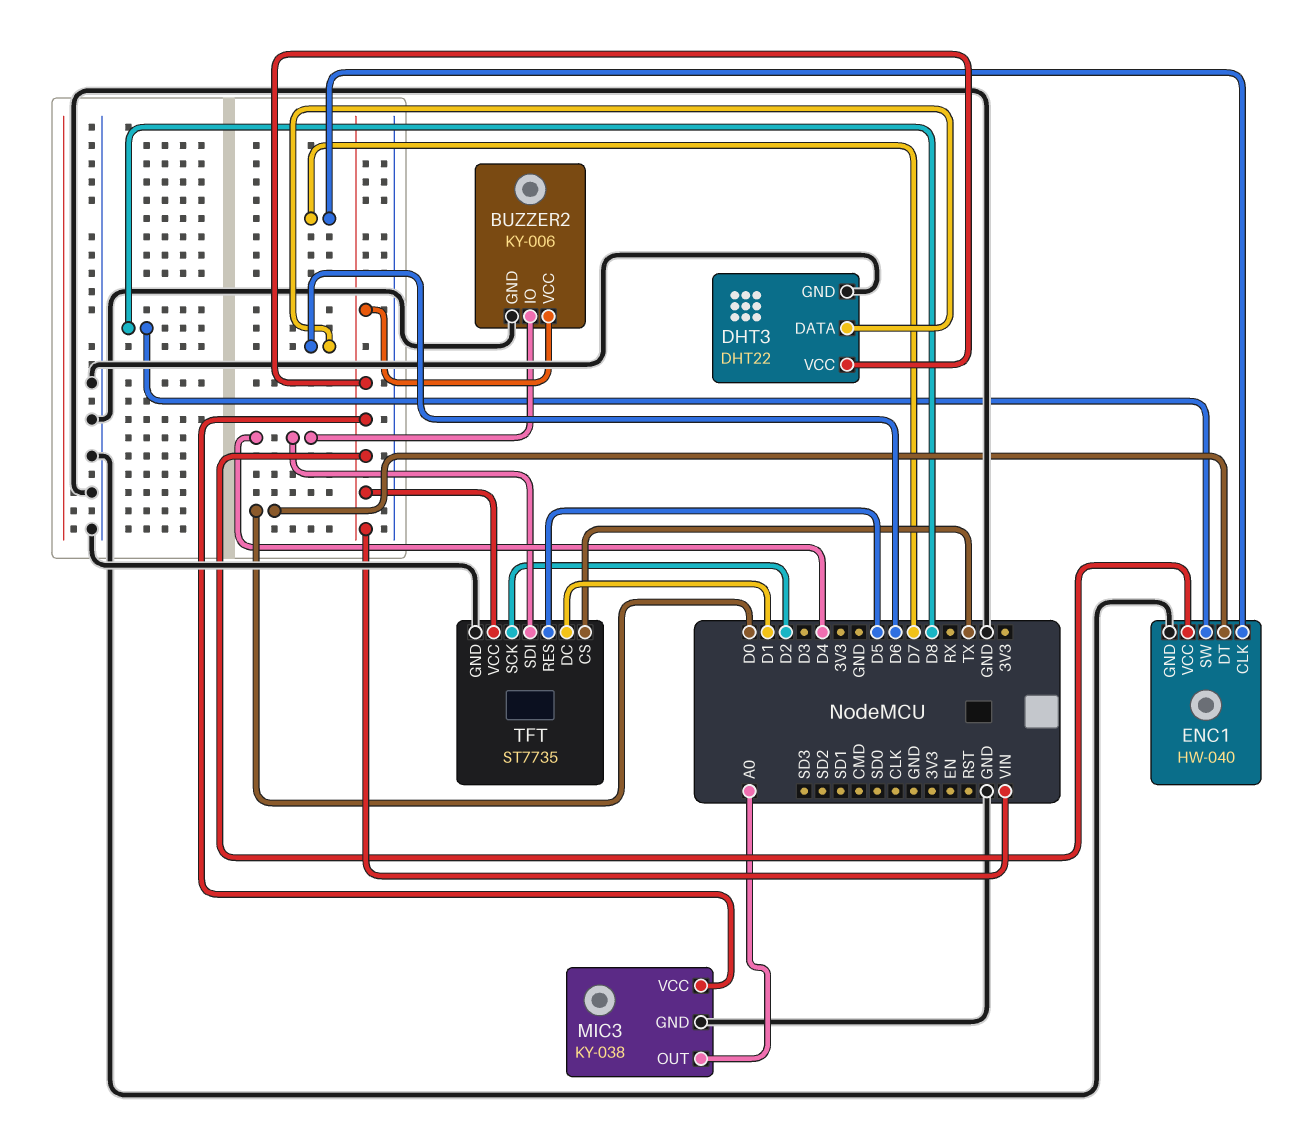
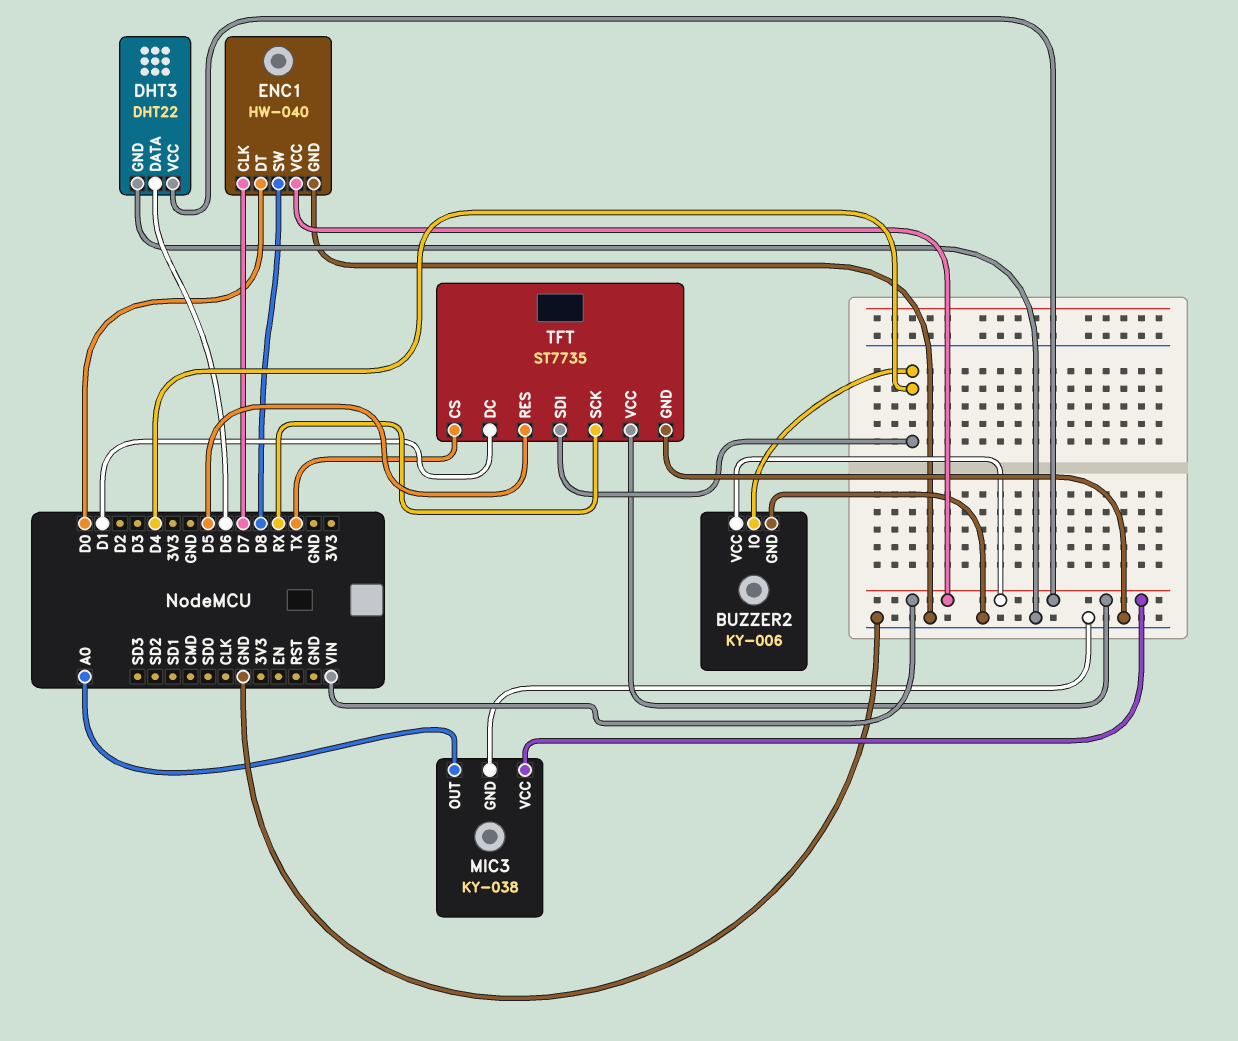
TFT pin SCK: D2 -> RX

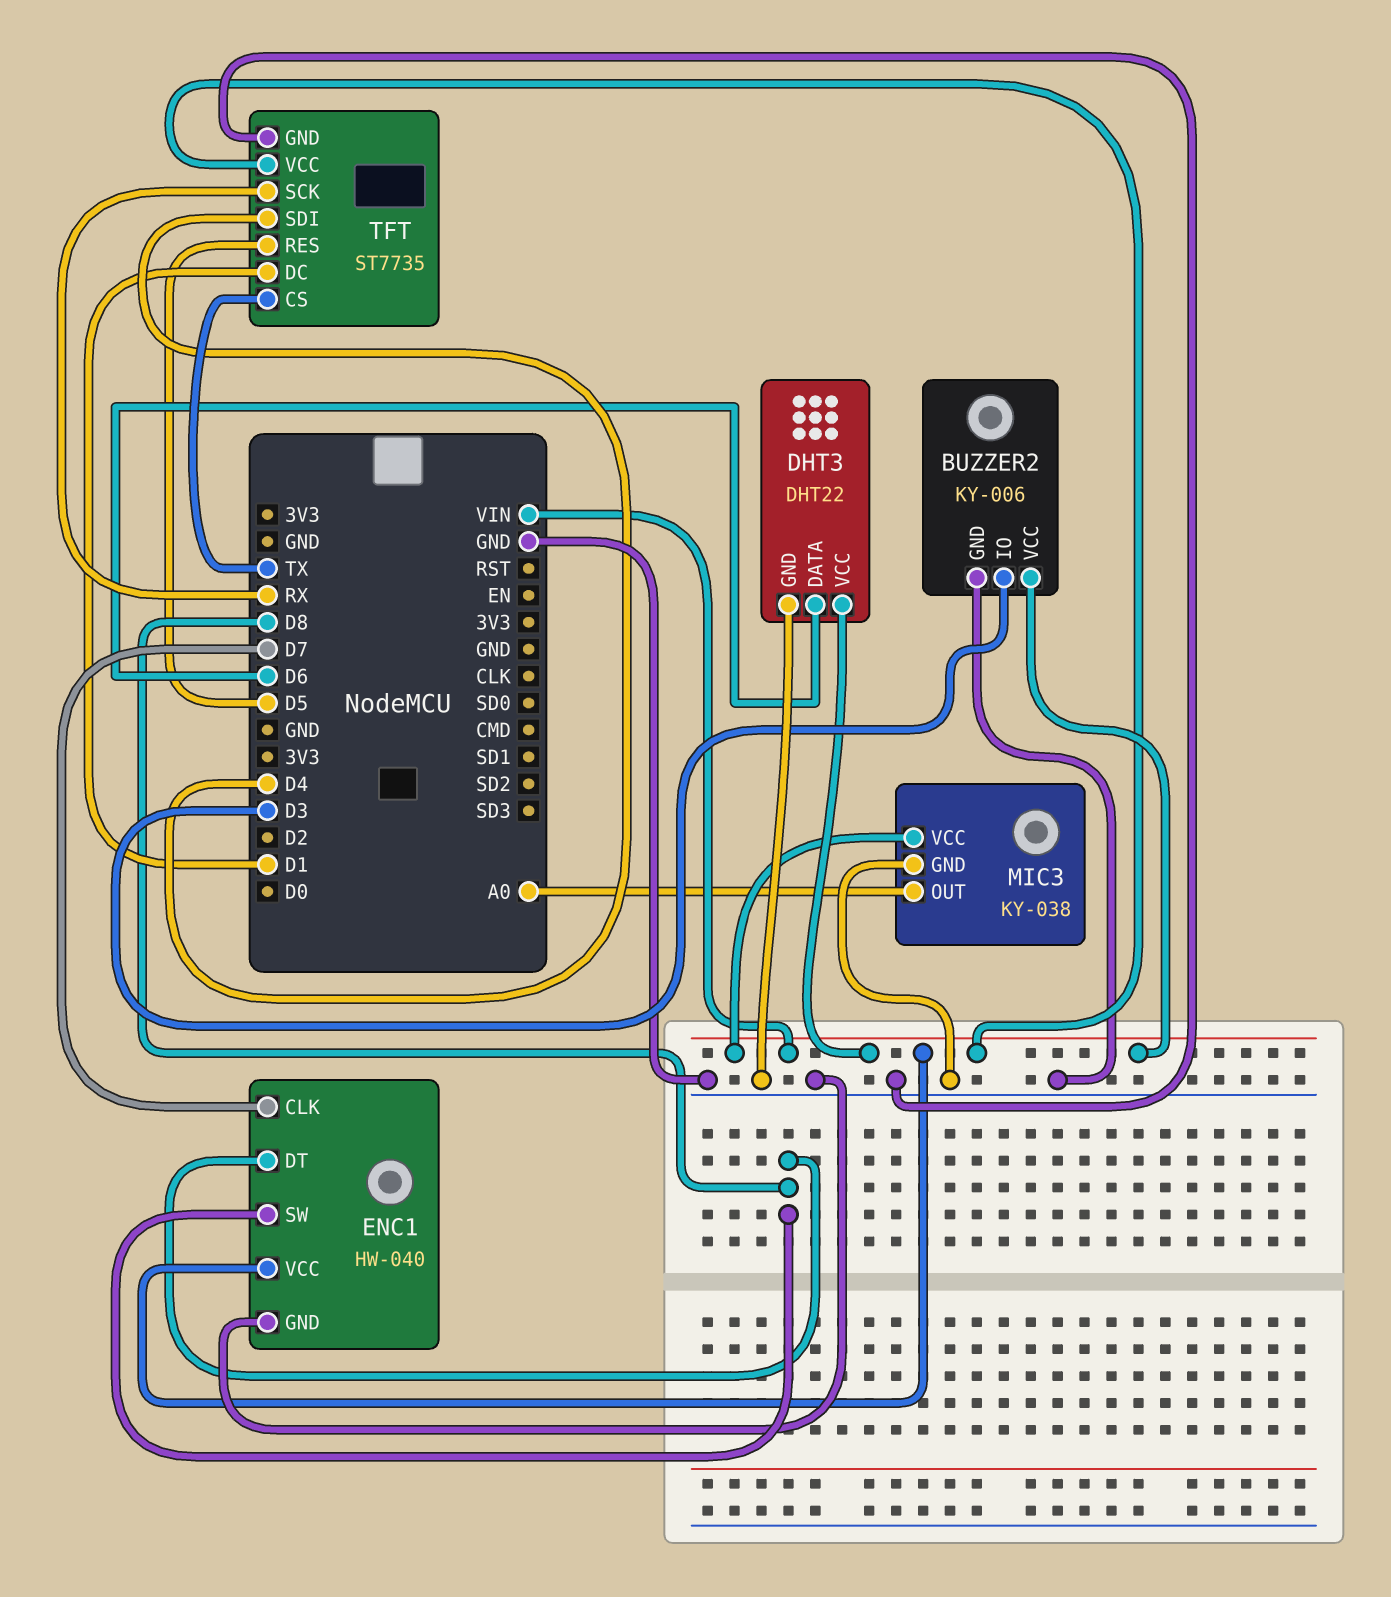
BUZZER2 pin IO: D4 -> D3
ENC1 pin DT: D0 -> D8

